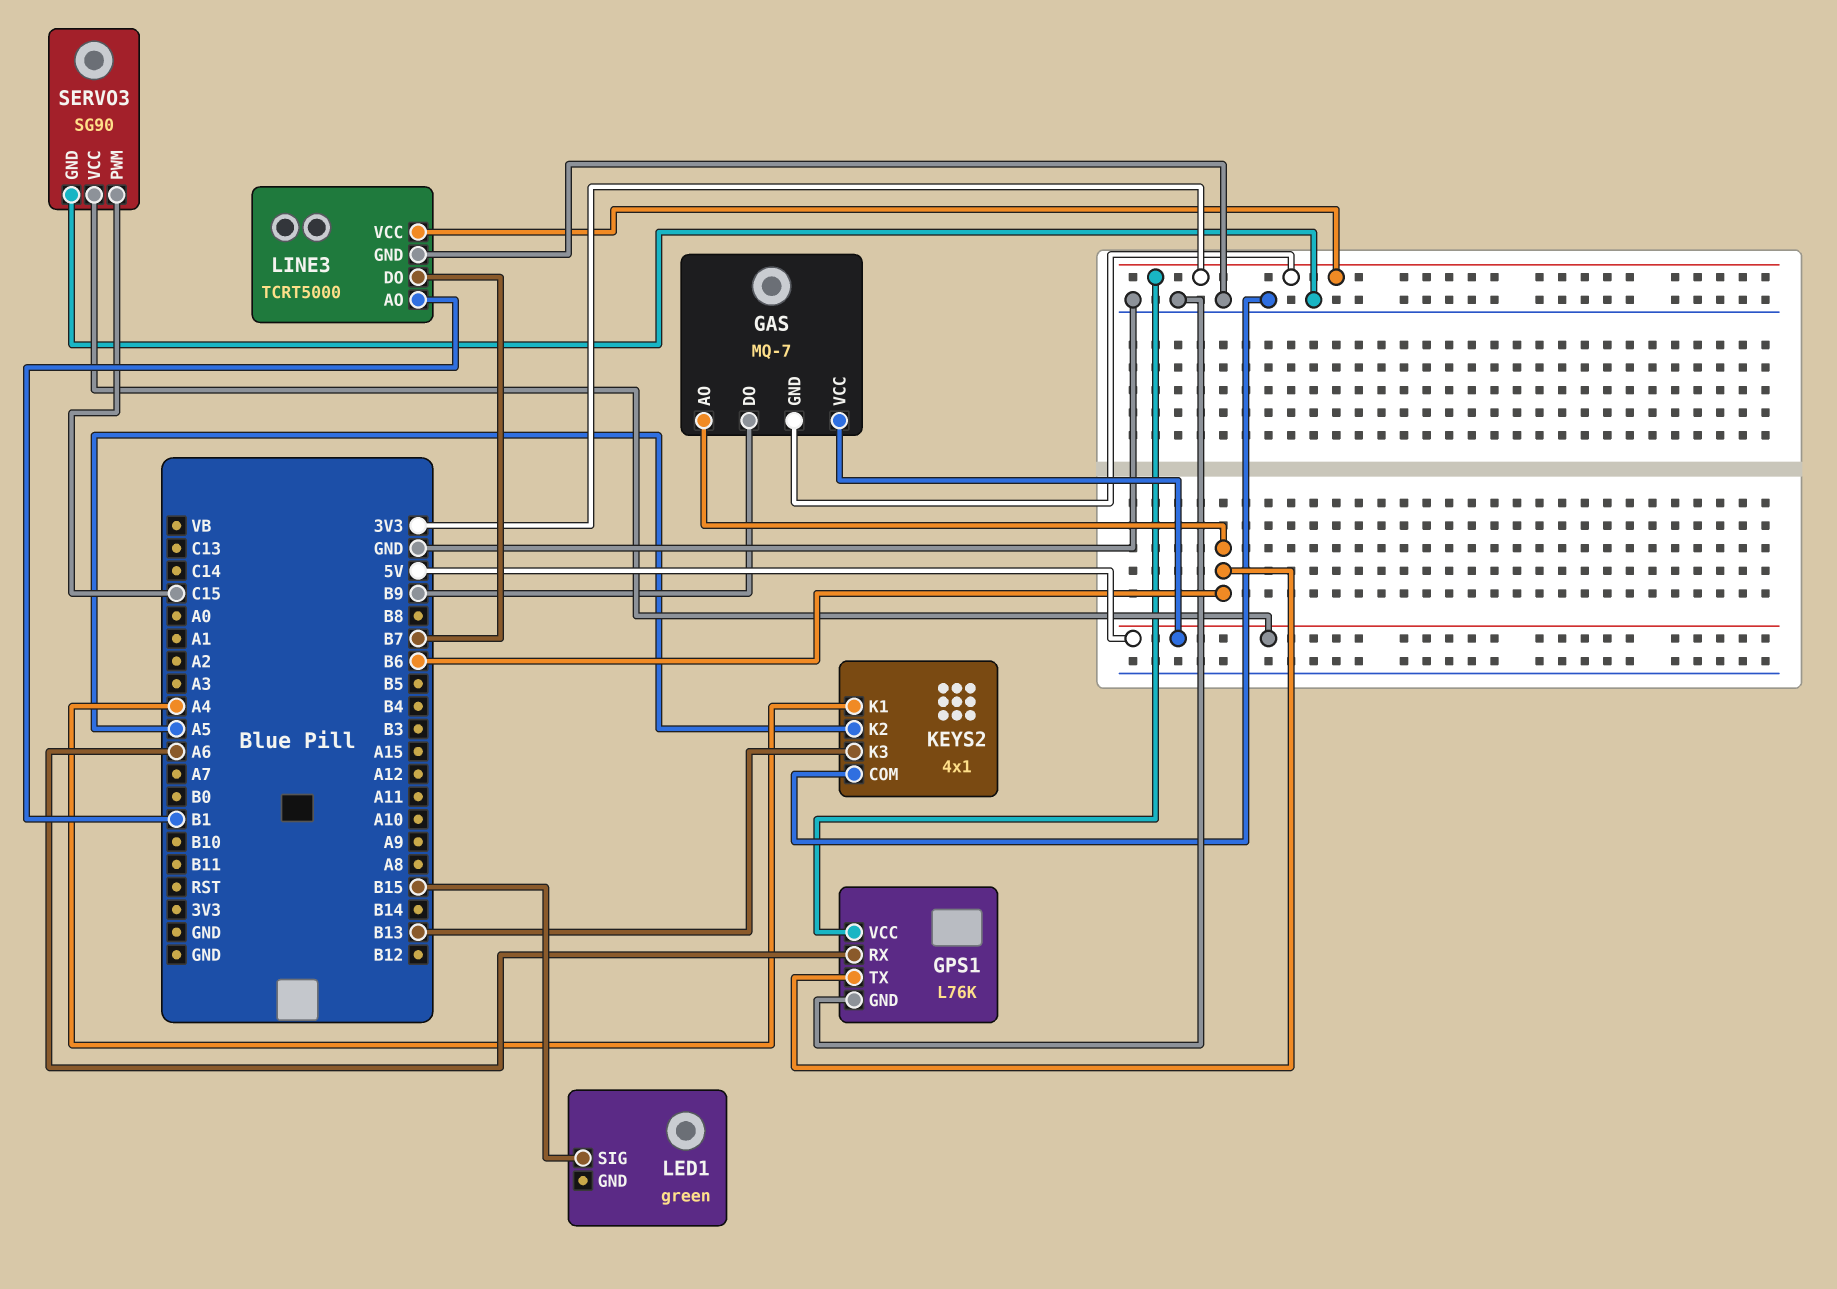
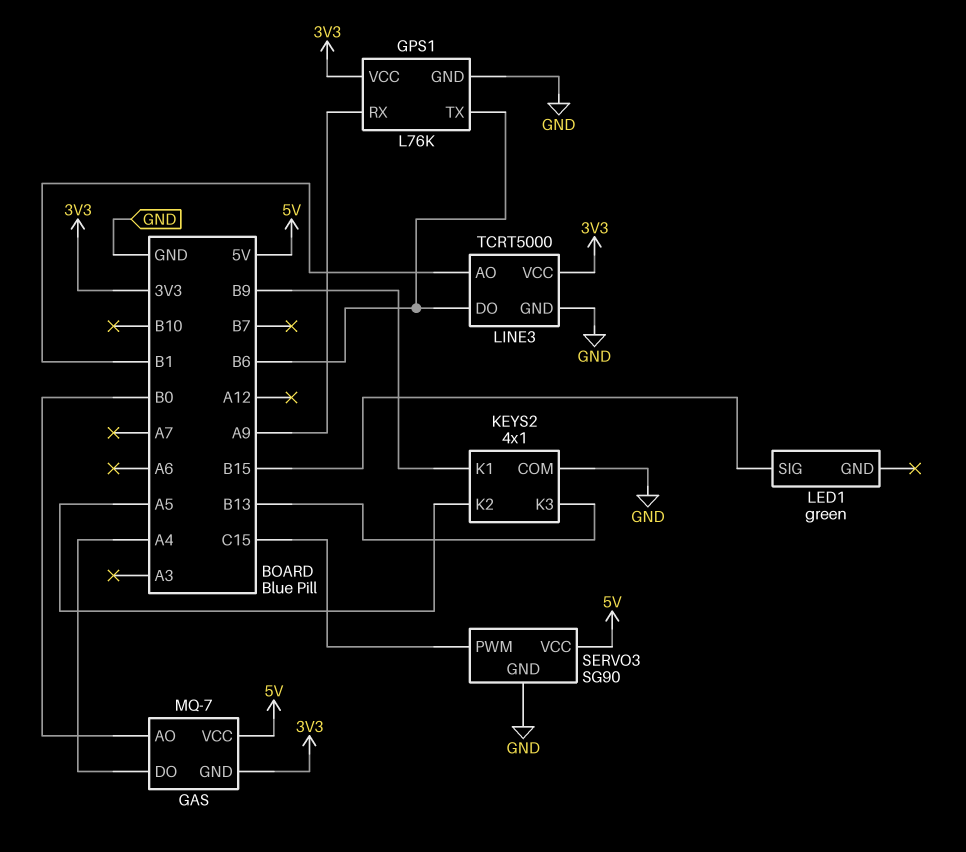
GAS pin AO: B6 -> B0
GAS pin DO: B9 -> A4
GPS1 pin RX: A6 -> A9
KEYS2 pin K1: A4 -> B9
LINE3 pin DO: B7 -> B6

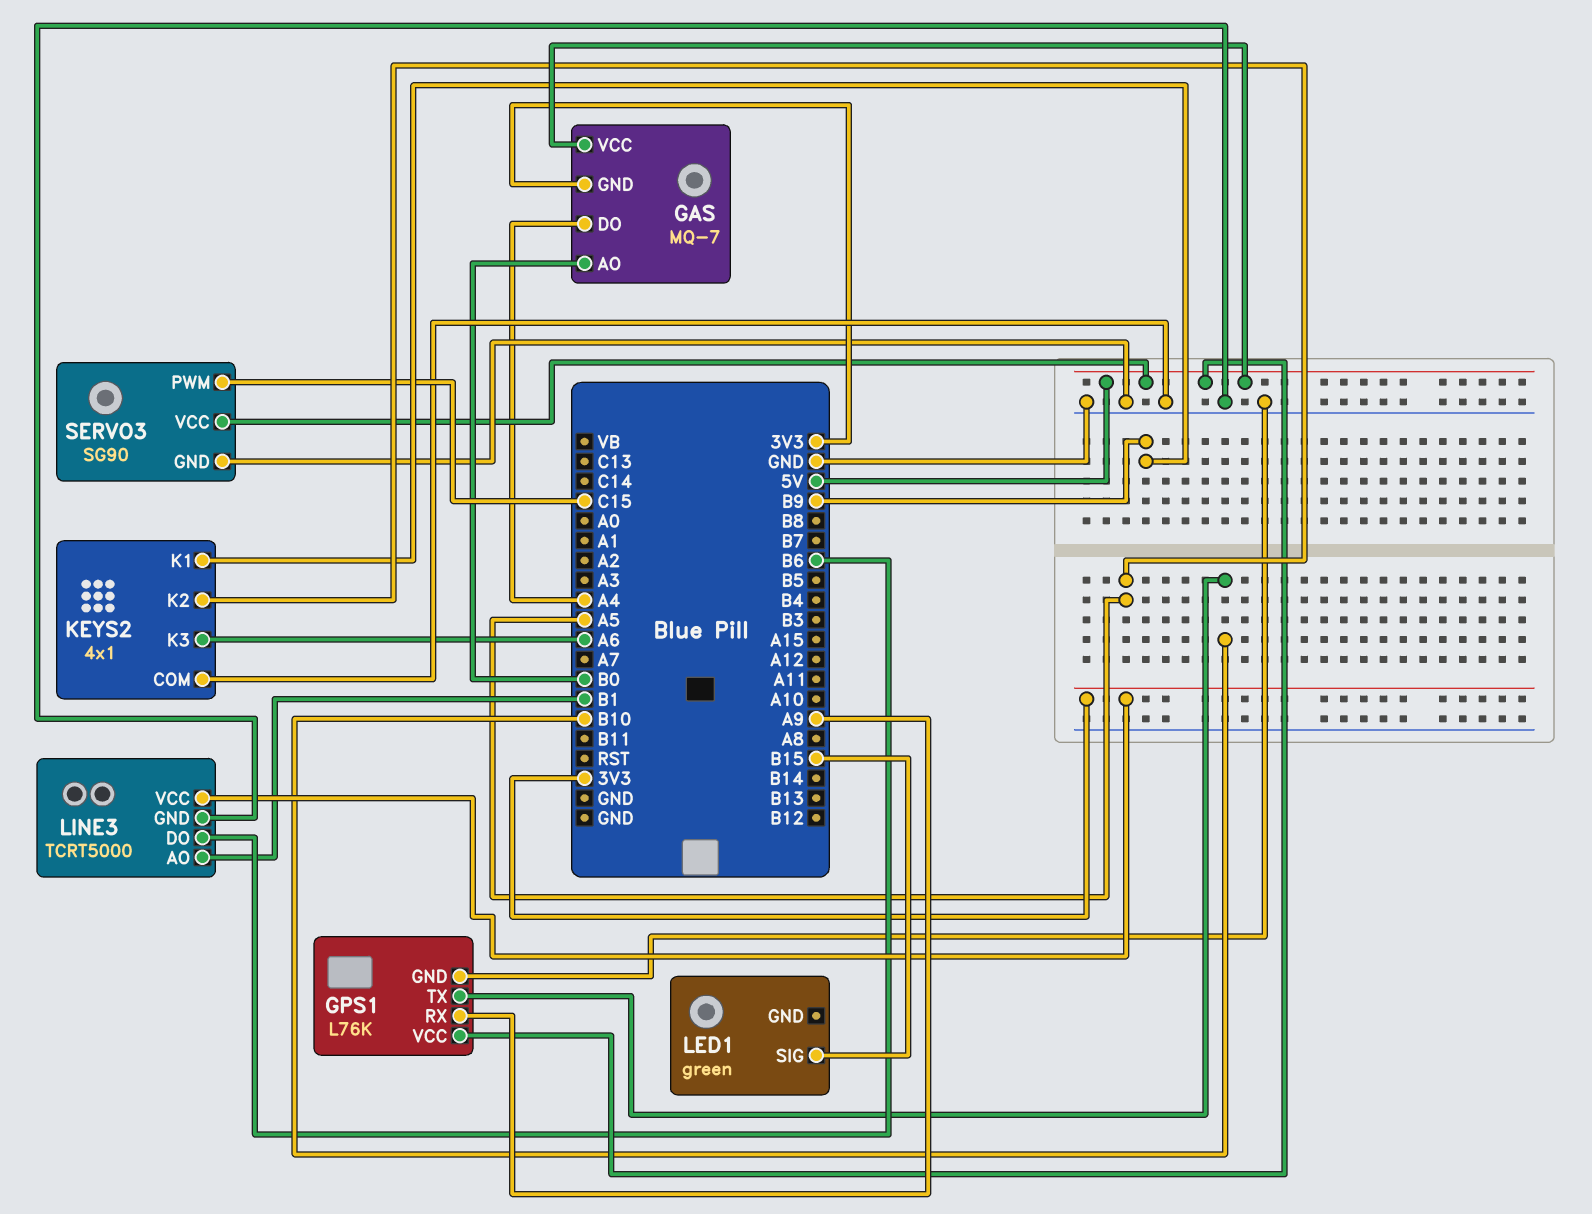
GPS1 pin TX: B6 -> B10
GPS1 pin VCC: 3V3 -> 5V
KEYS2 pin K3: B13 -> A6

